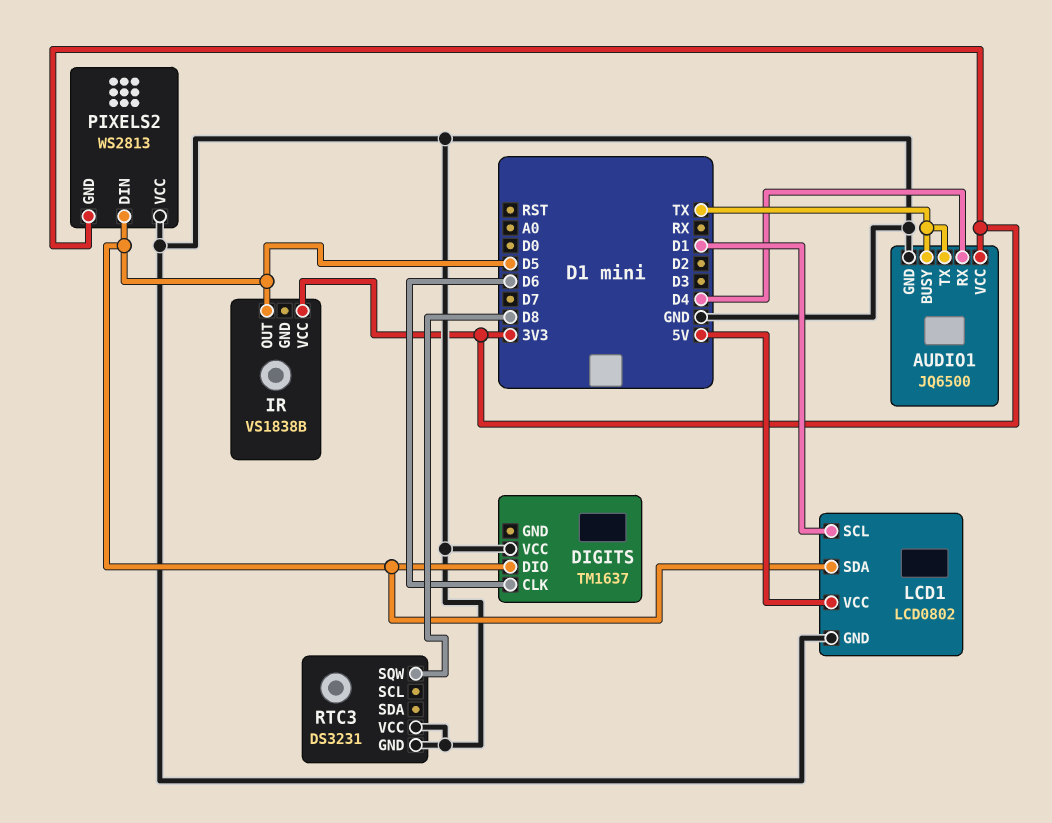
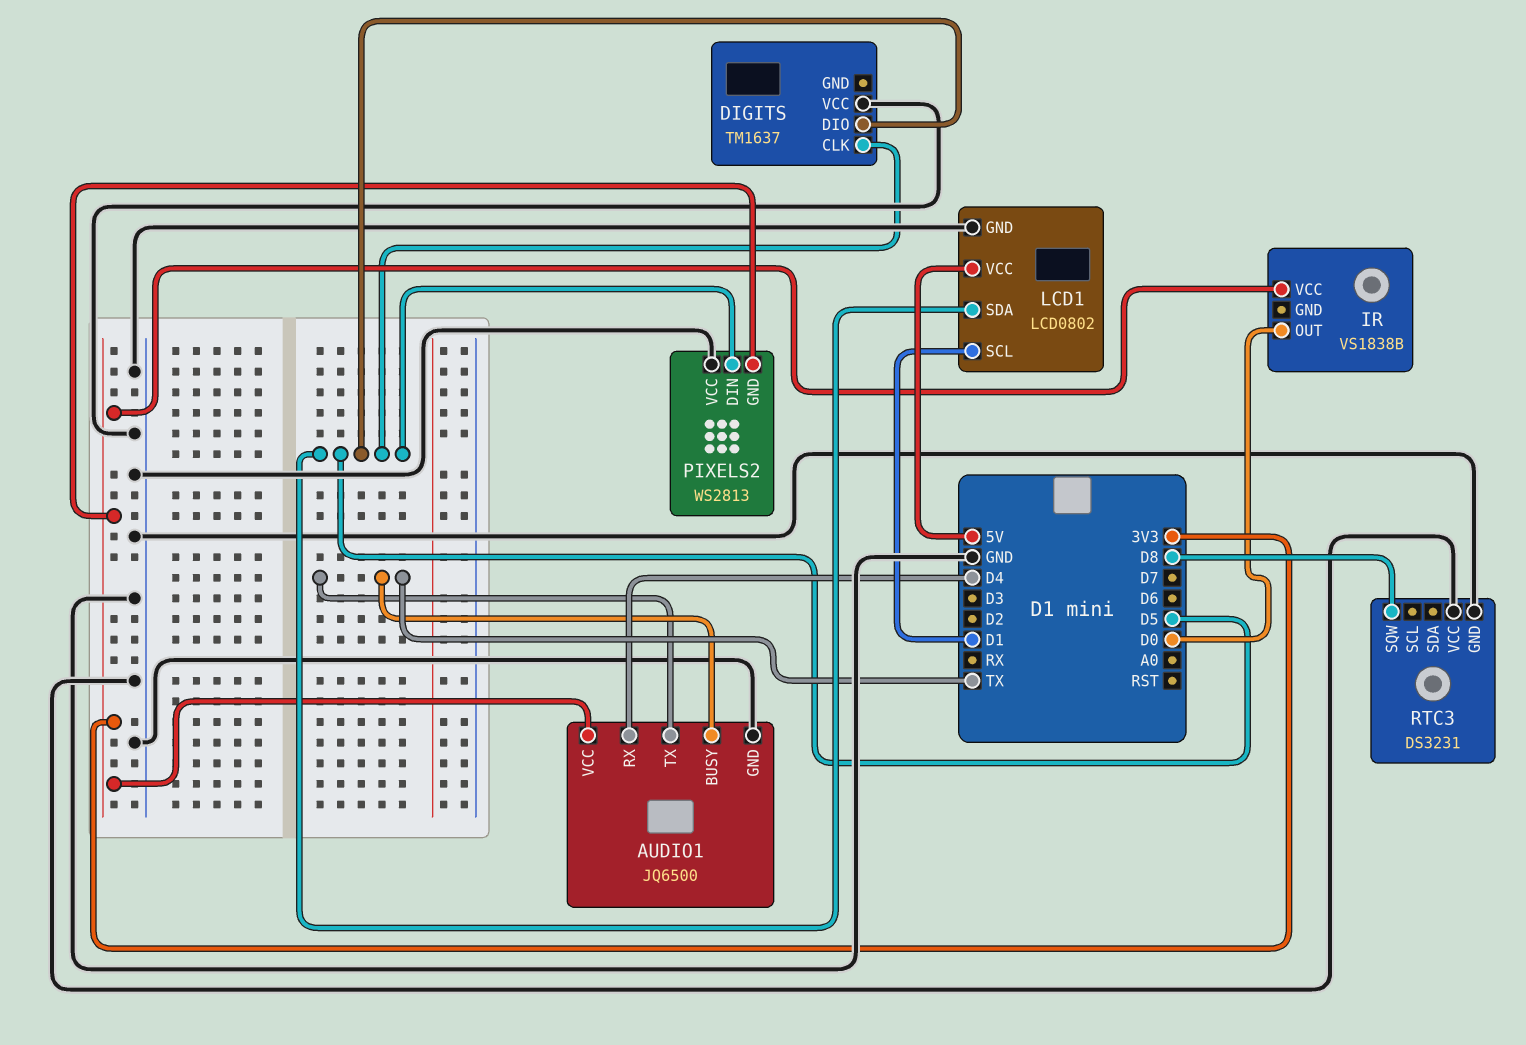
DIGITS pin CLK: D6 -> D5
IR pin OUT: D5 -> D0

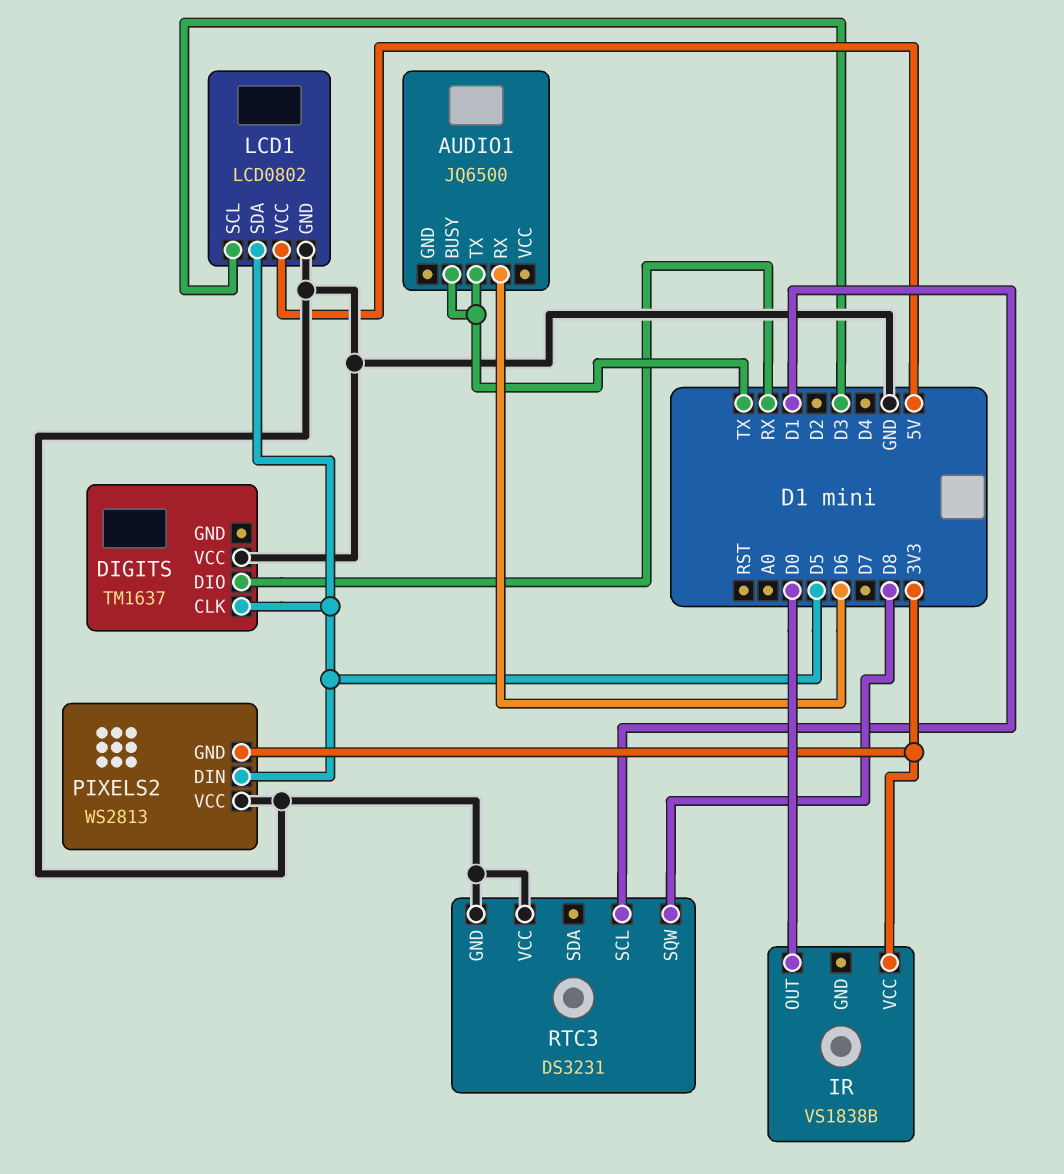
AUDIO1 pin GND: GND -> none
AUDIO1 pin RX: D4 -> D6
AUDIO1 pin VCC: 3V3 -> none
DIGITS pin DIO: D5 -> RX
LCD1 pin SCL: D1 -> D3
RTC3 pin SCL: none -> D1

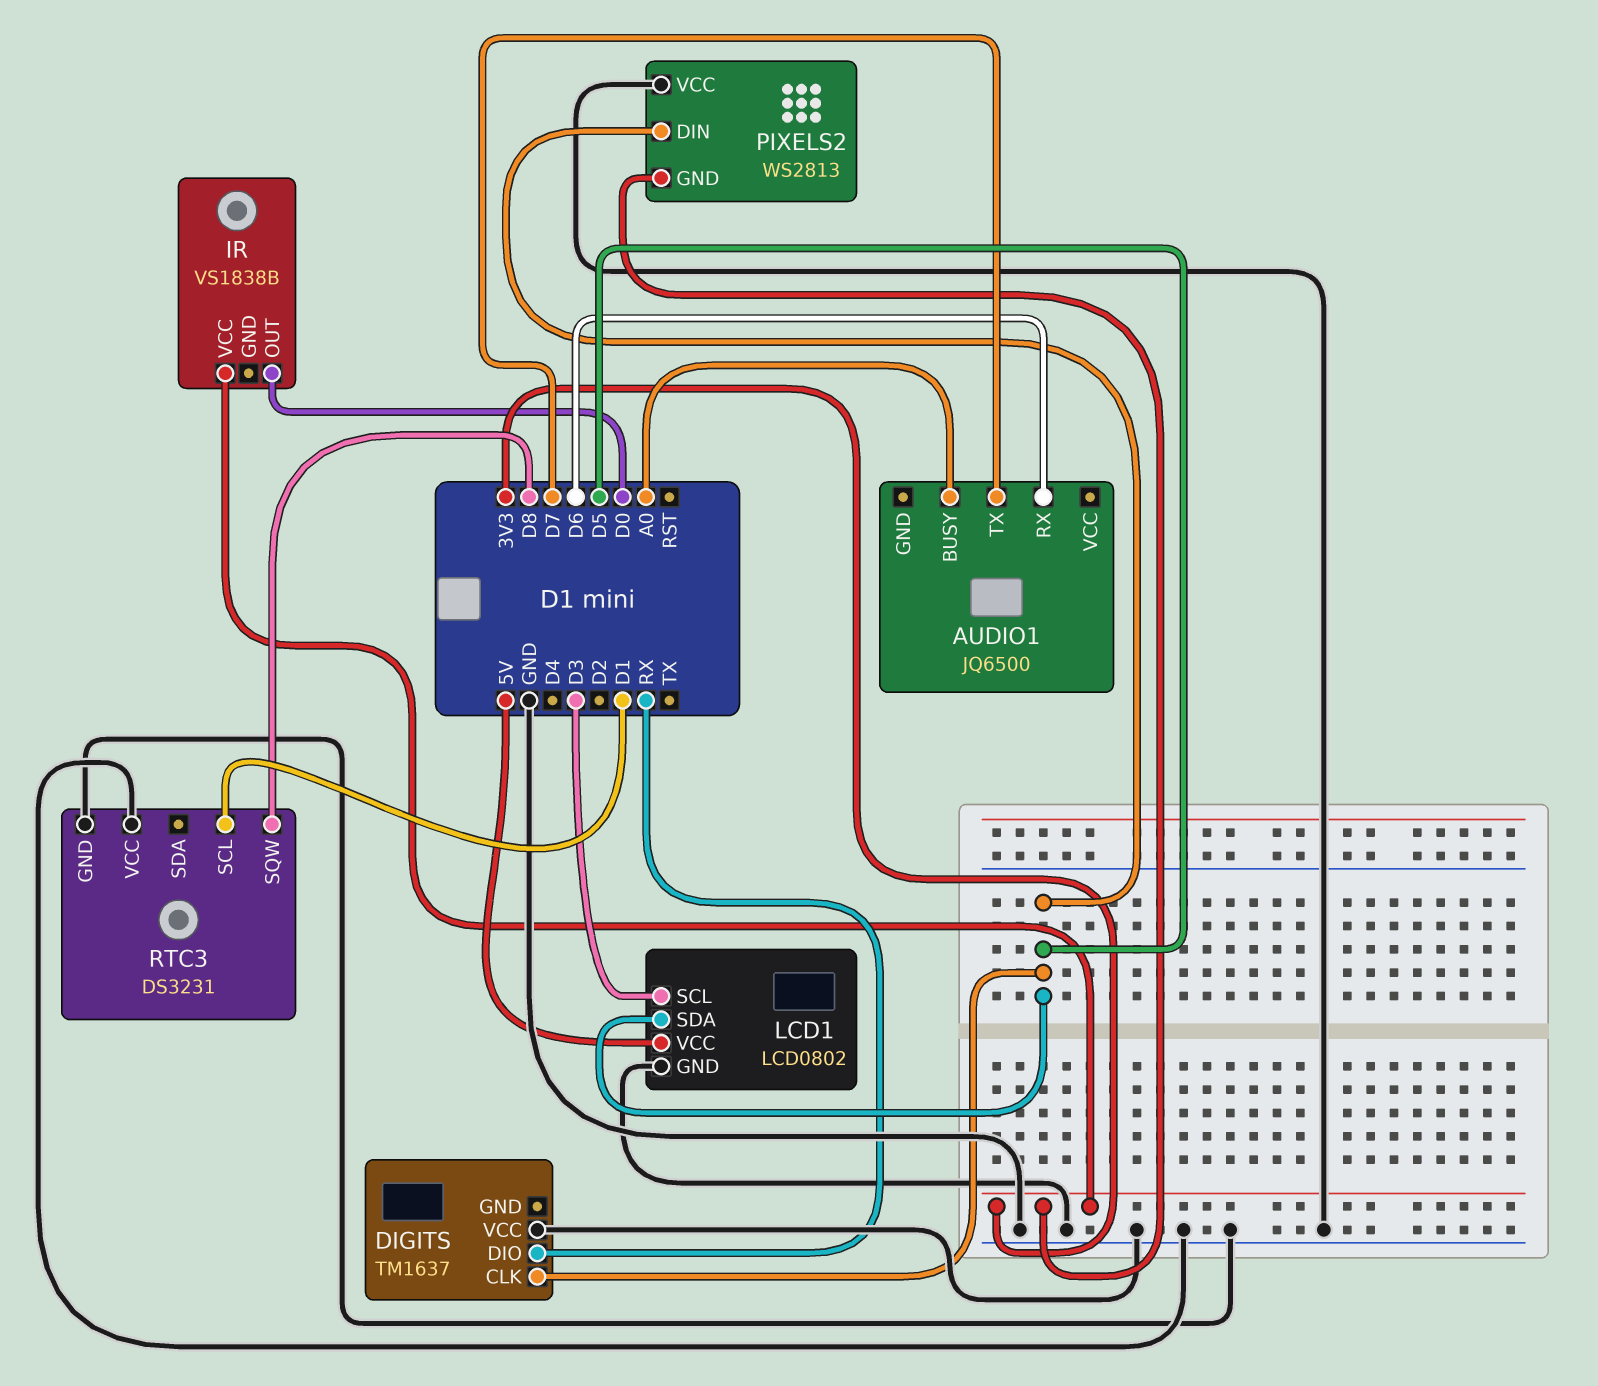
AUDIO1 pin BUSY: TX -> A0
AUDIO1 pin TX: TX -> D7

